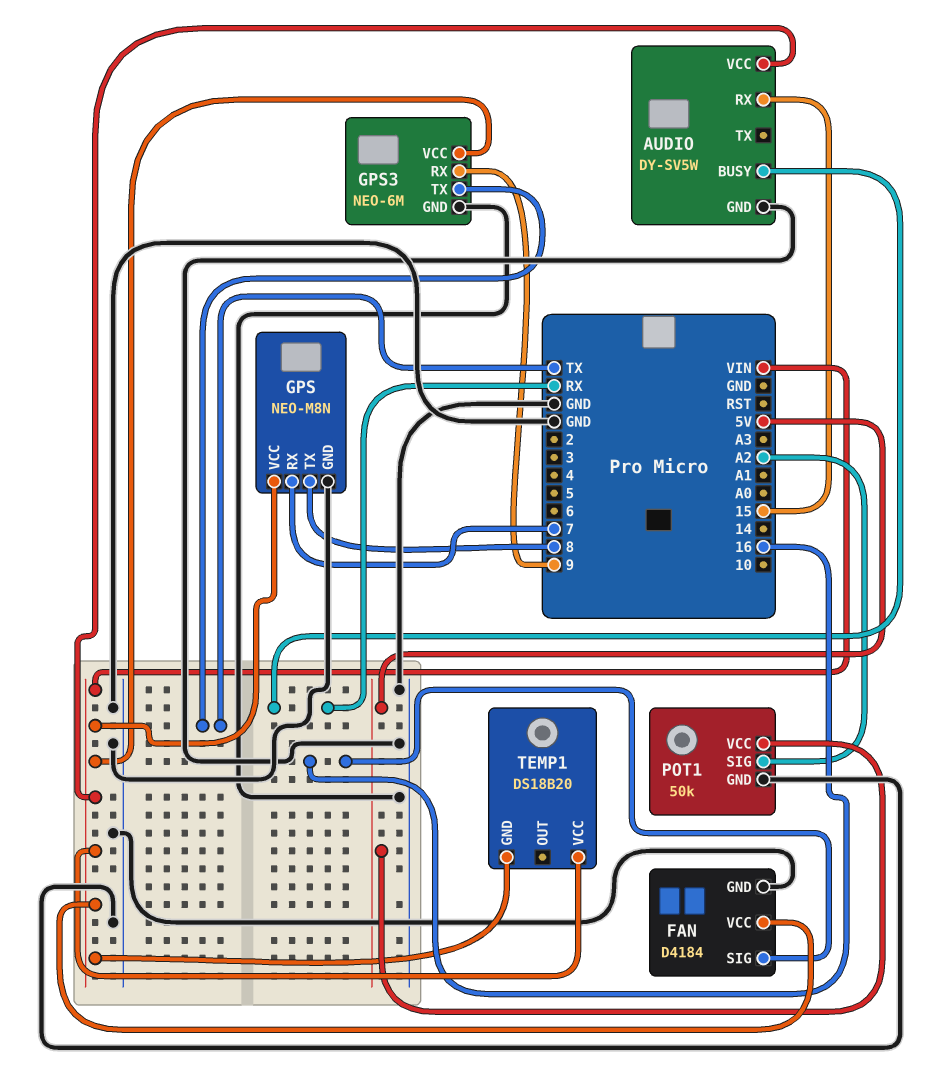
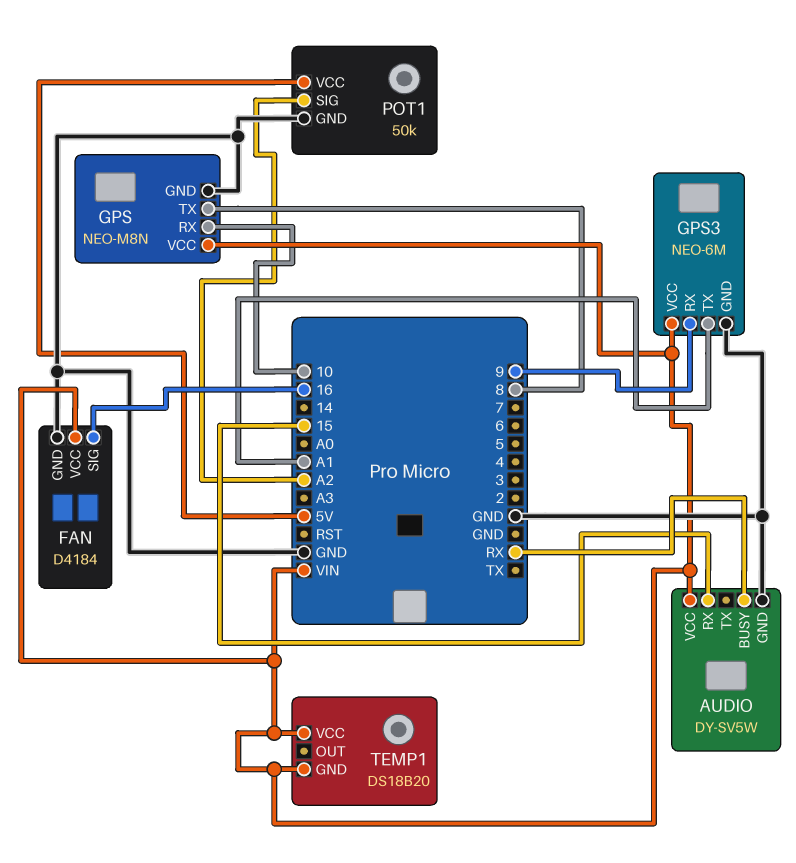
GPS pin RX: 7 -> 10
GPS3 pin TX: TX -> A1

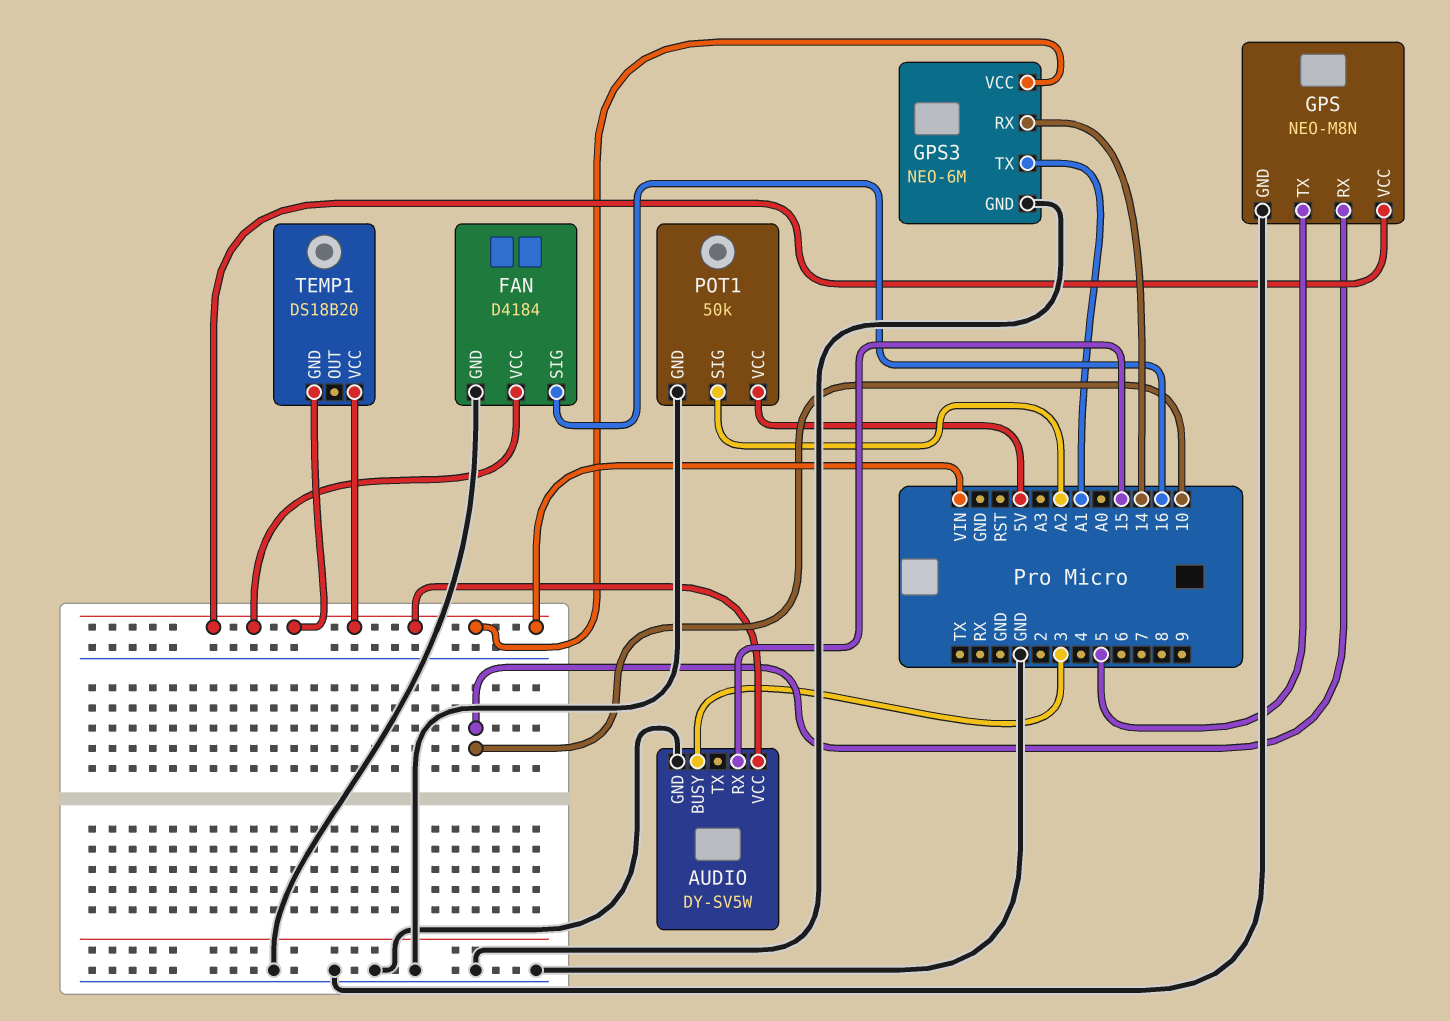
AUDIO pin BUSY: RX -> 3
GPS pin TX: 8 -> 5
GPS3 pin RX: 9 -> 14

